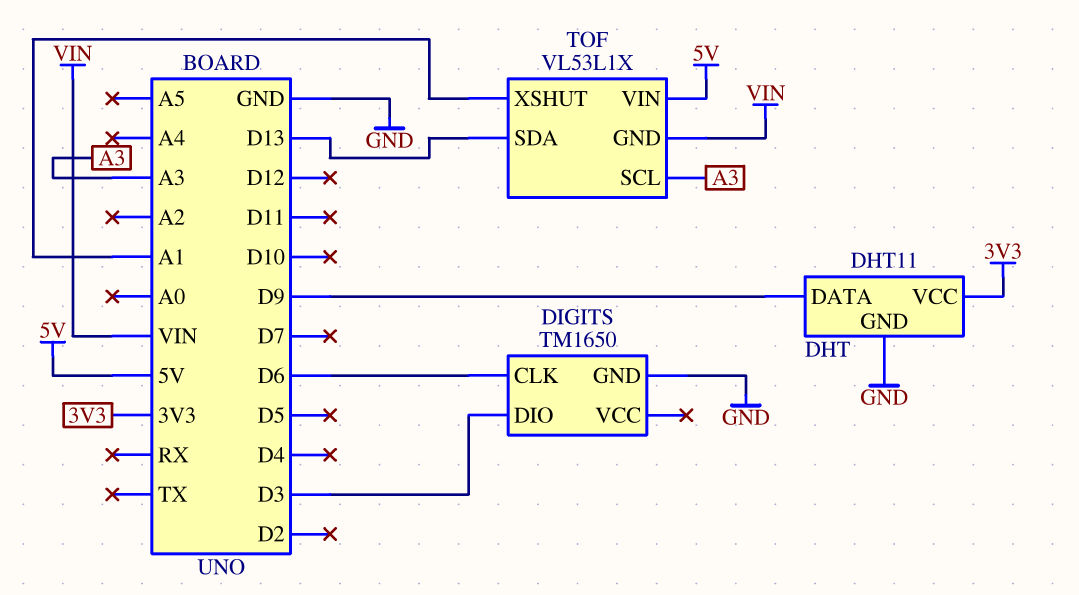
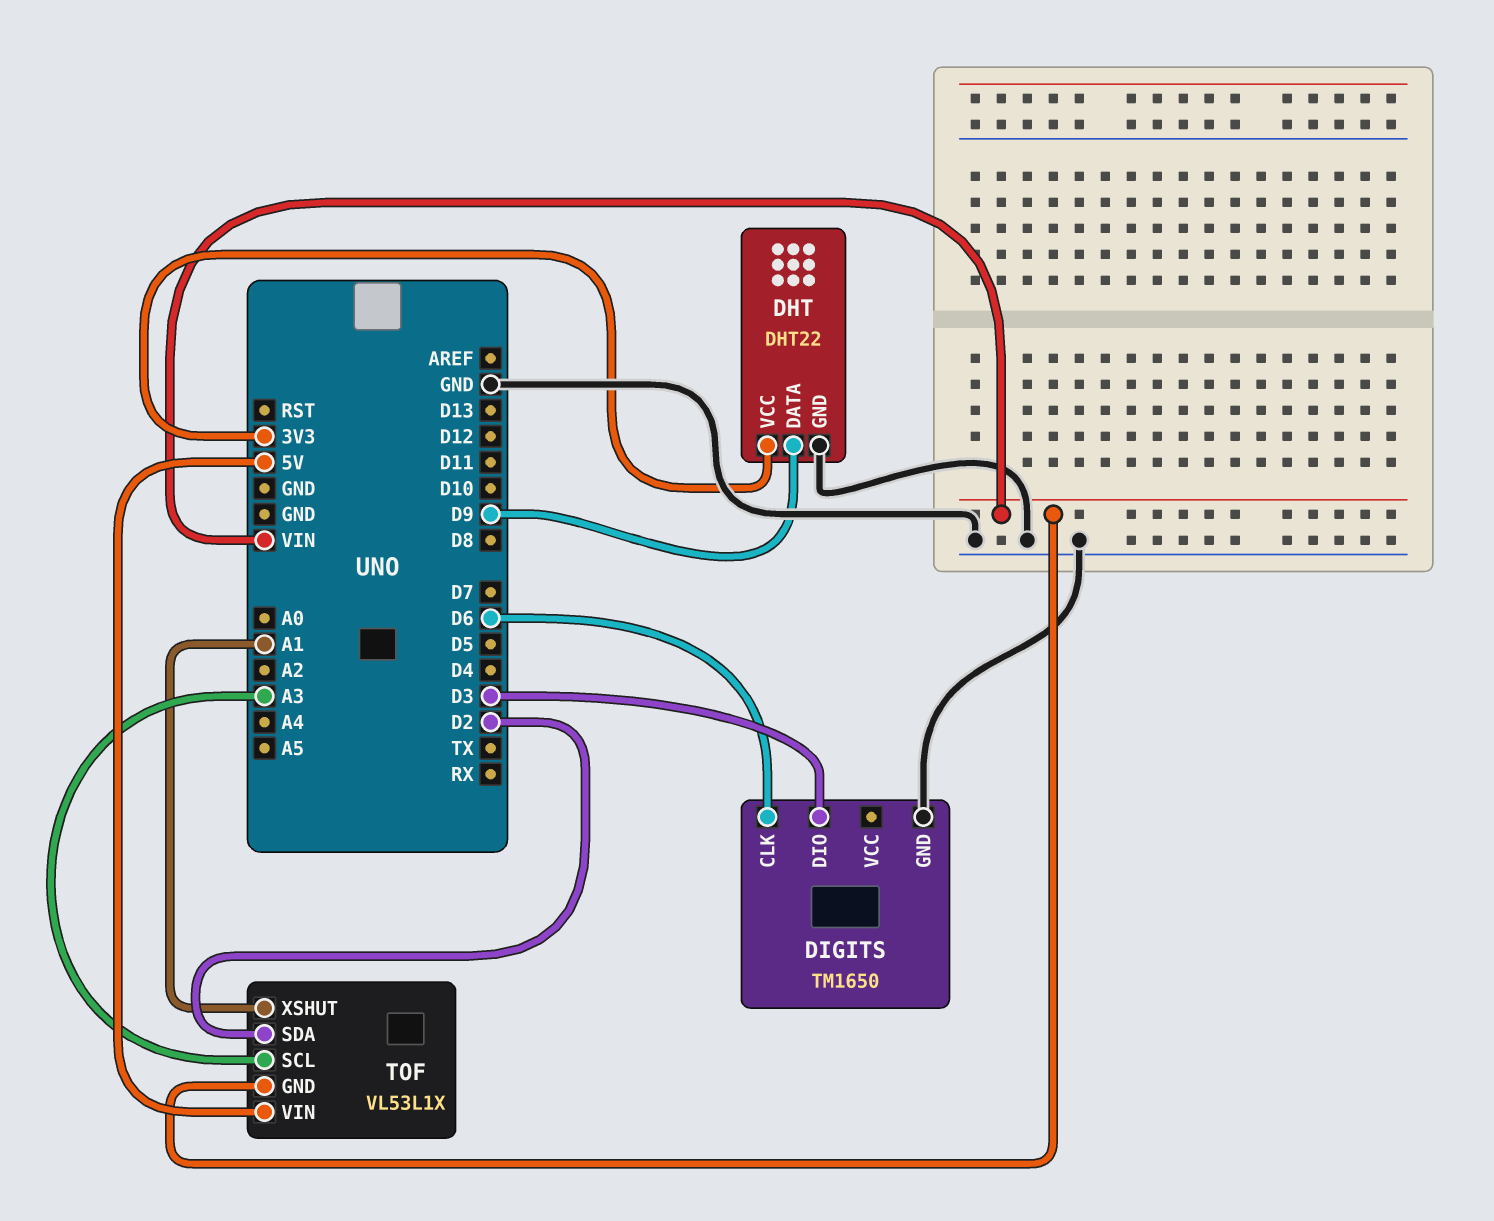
DHT: DHT11 -> DHT22
TOF pin SDA: D13 -> D2

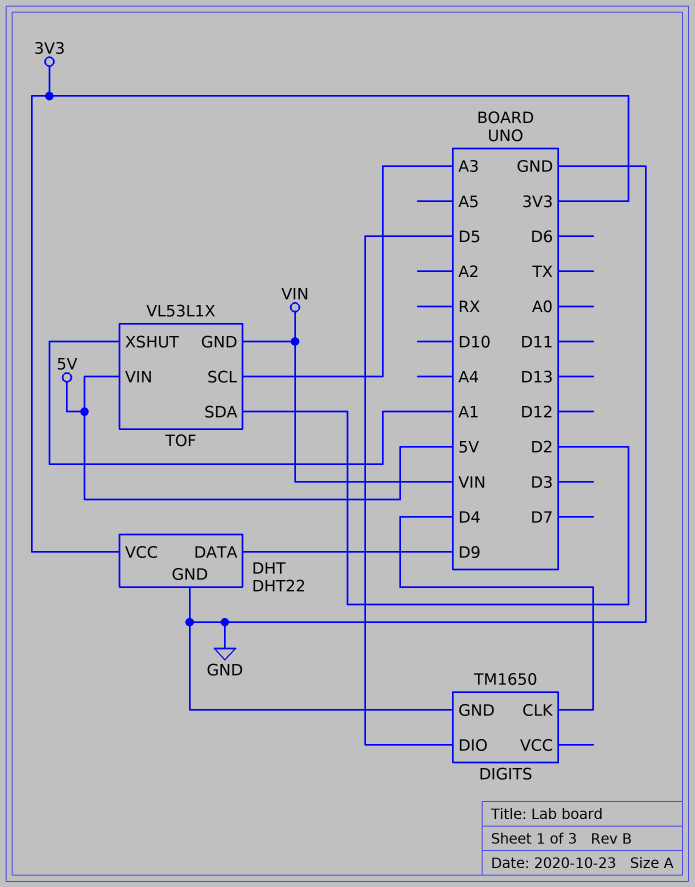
DIGITS pin CLK: D6 -> D4
DIGITS pin DIO: D3 -> D5

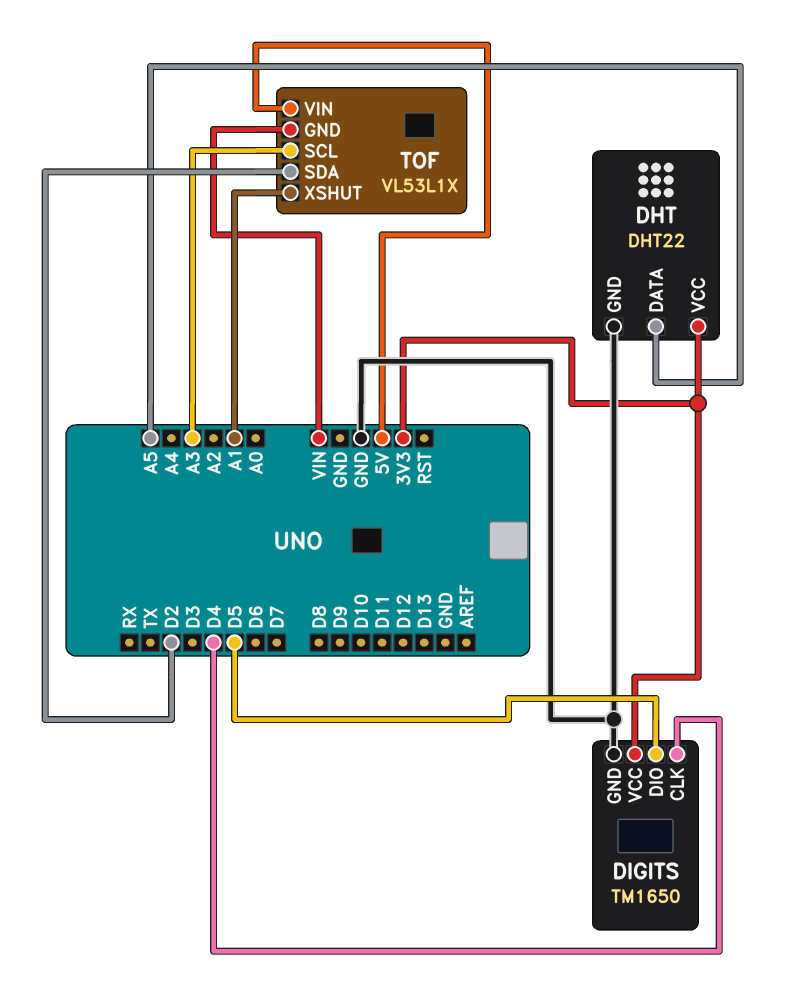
DHT pin DATA: D9 -> A5
DIGITS pin VCC: none -> 3V3

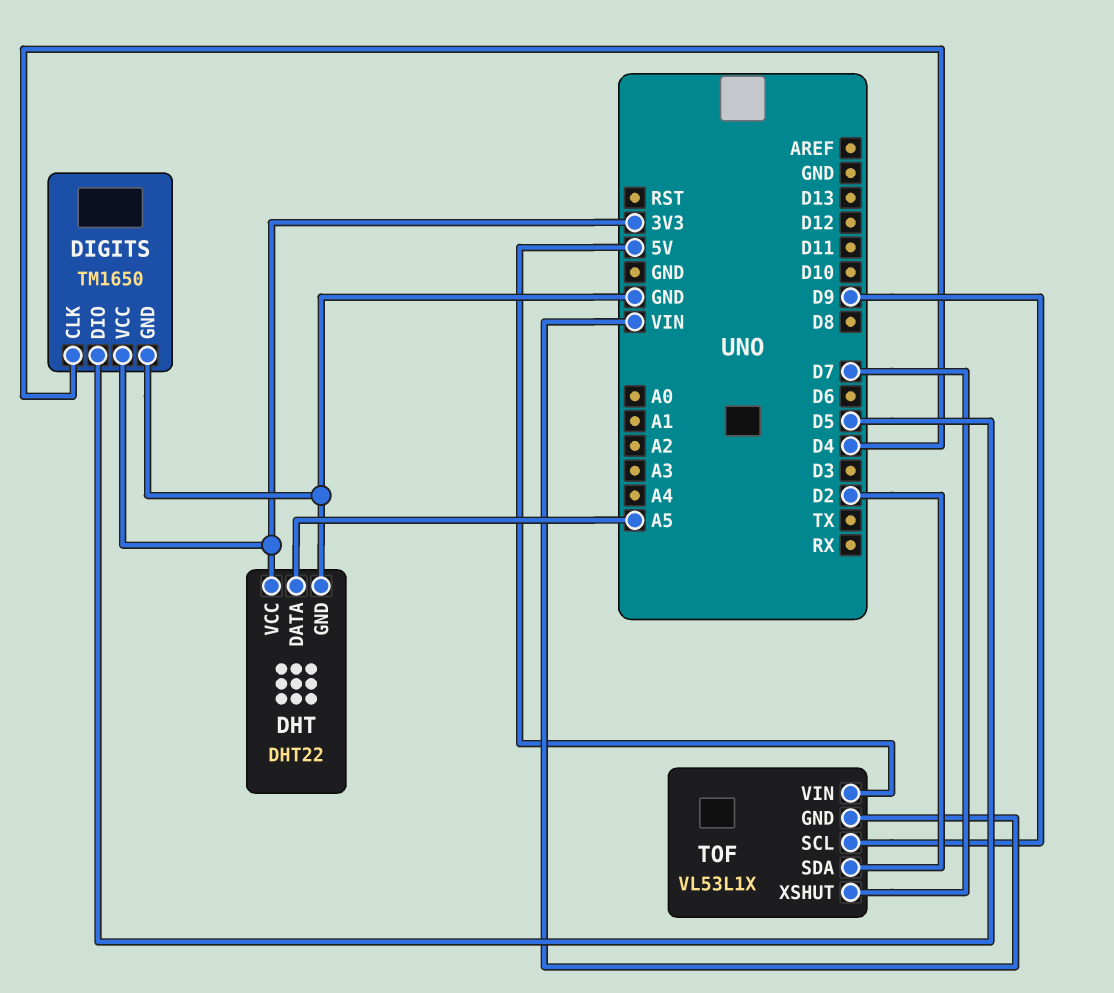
TOF pin SCL: A3 -> D9
TOF pin XSHUT: A1 -> D7

